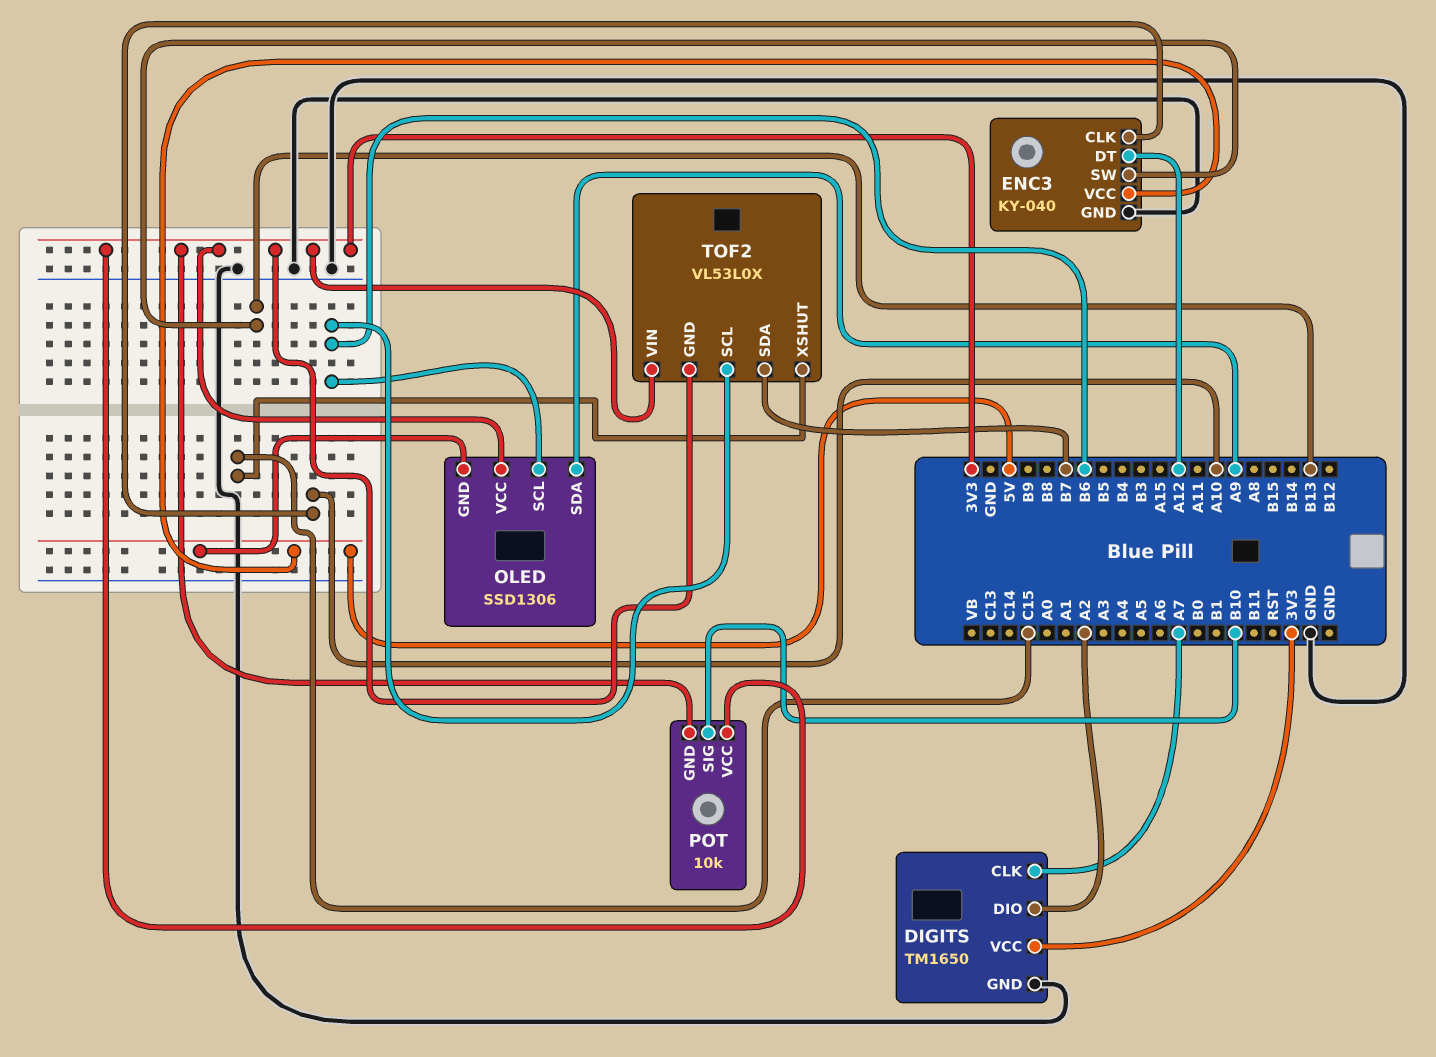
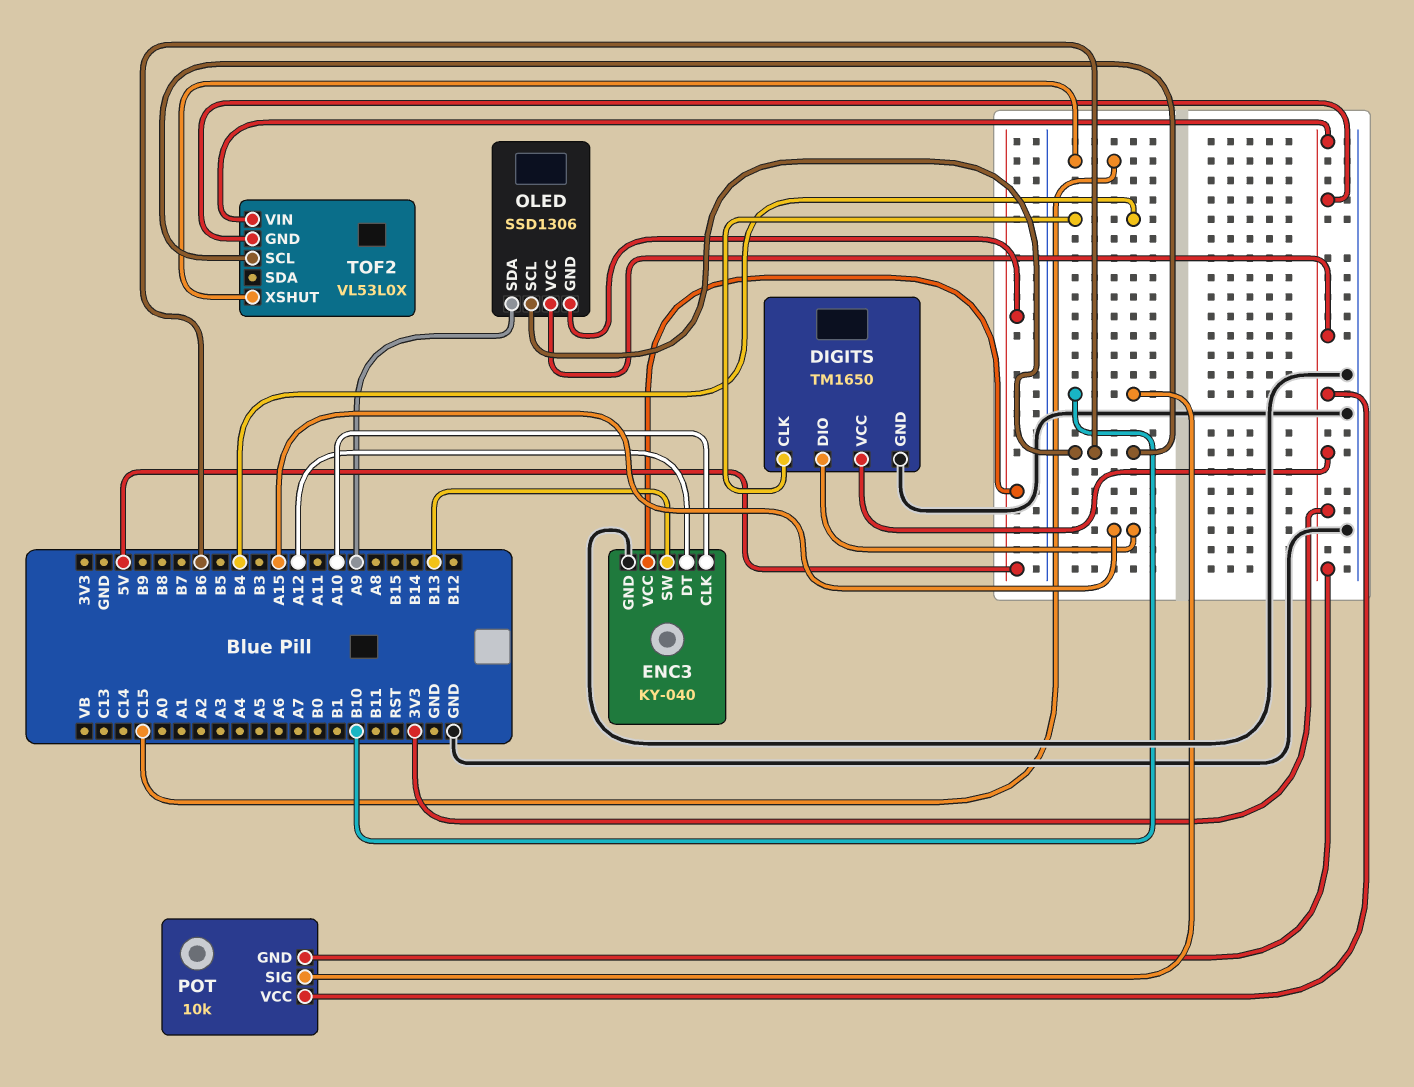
DIGITS pin CLK: A7 -> B4
DIGITS pin DIO: A2 -> A15
TOF2 pin SDA: B7 -> none

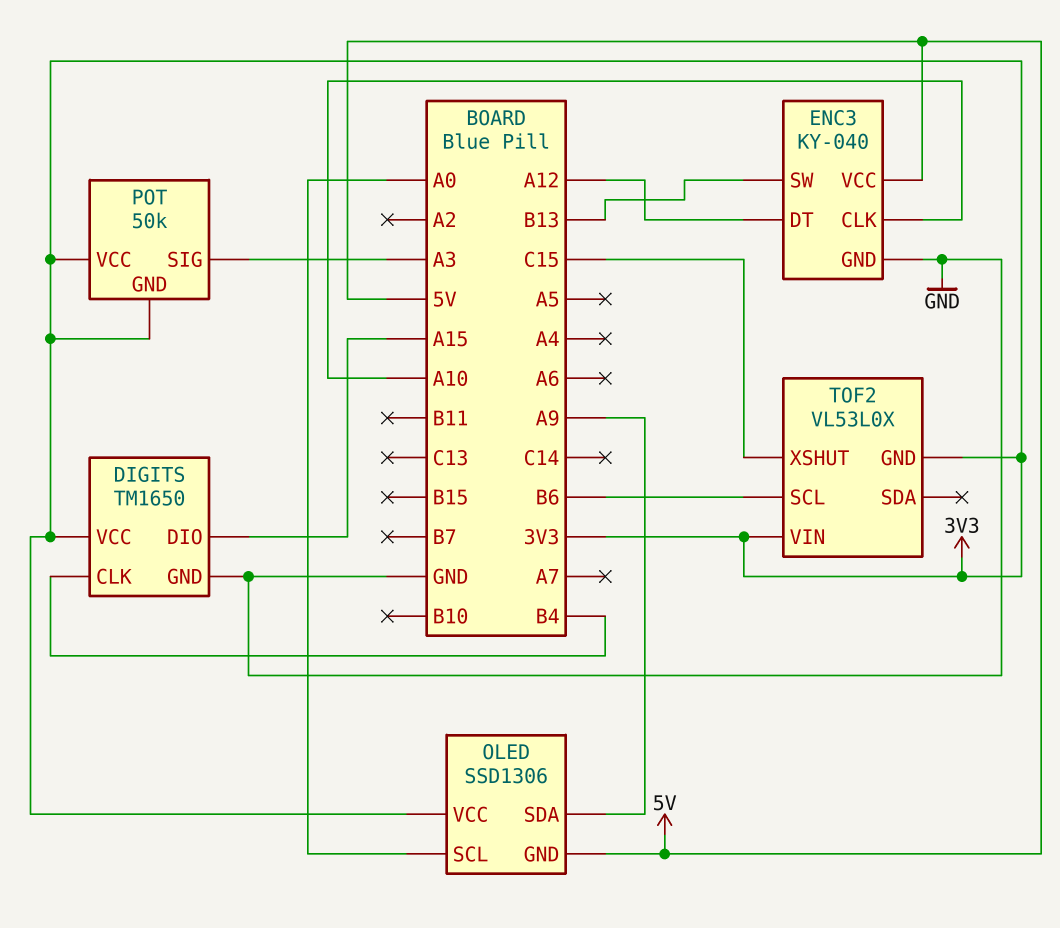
OLED pin SCL: B6 -> A0
POT: 10k -> 50k
POT pin SIG: B10 -> A3

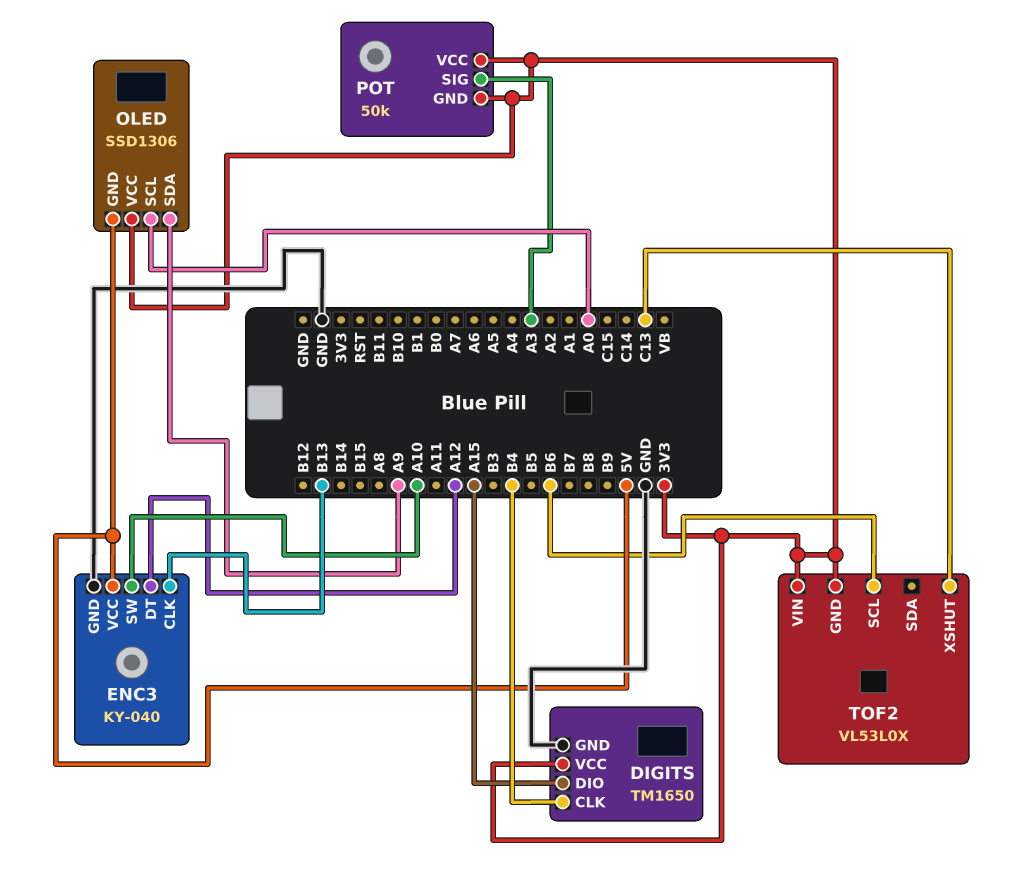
ENC3 pin CLK: A10 -> B13
ENC3 pin SW: B13 -> A10
TOF2 pin XSHUT: C15 -> C13

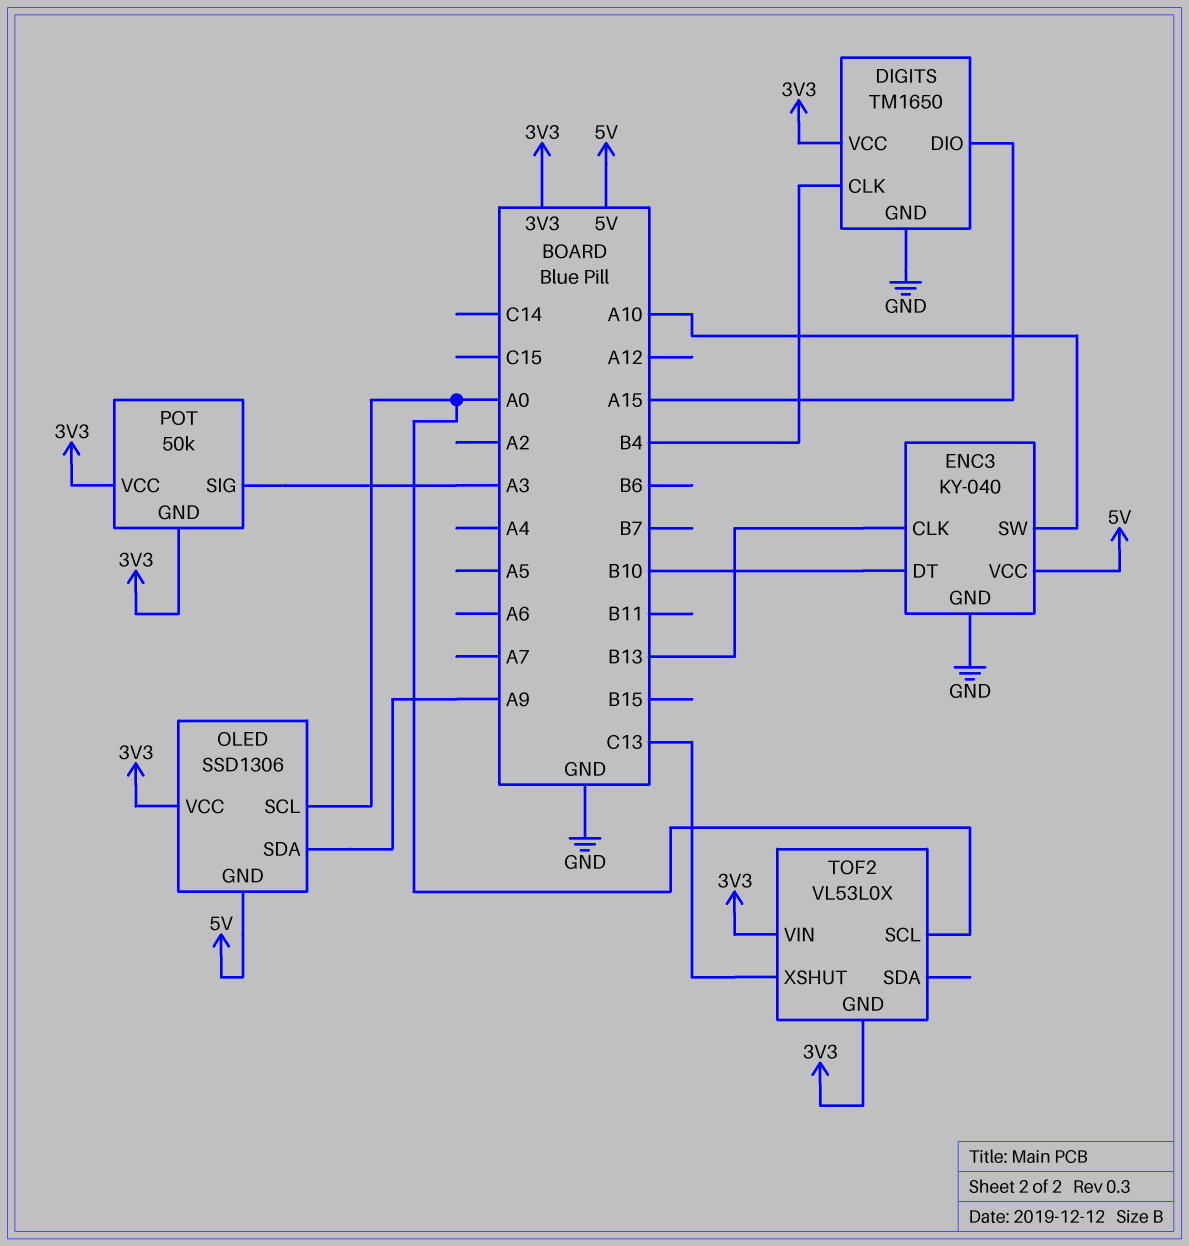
ENC3 pin DT: A12 -> B10
TOF2 pin SCL: B6 -> A0

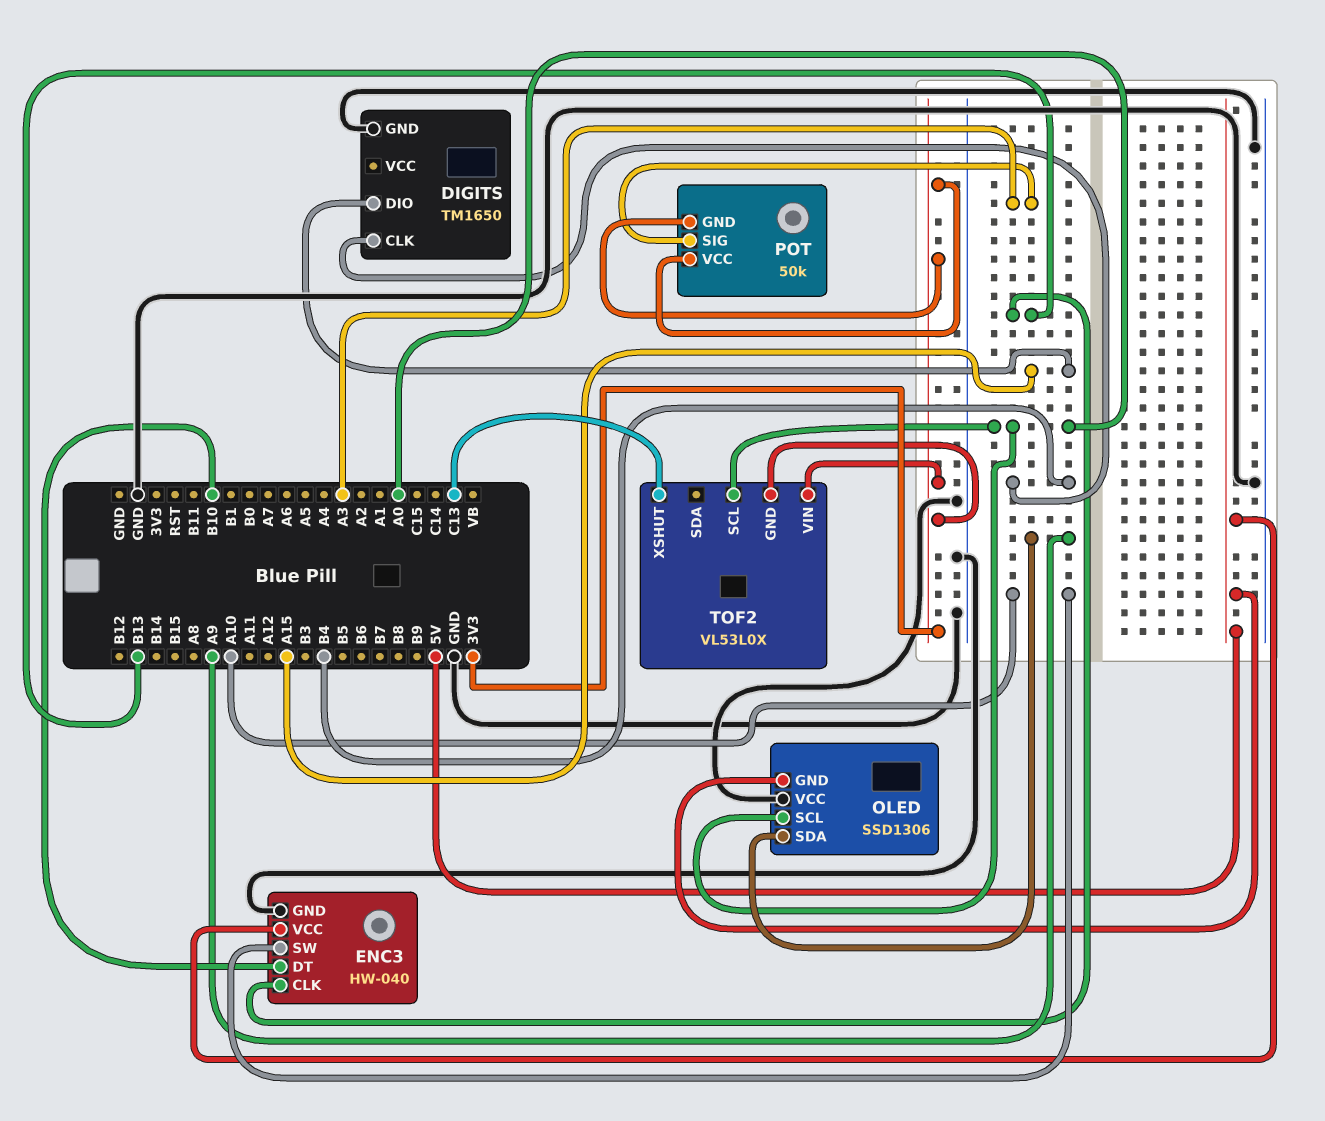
DIGITS pin VCC: 3V3 -> none
ENC3: KY-040 -> HW-040
OLED pin VCC: 3V3 -> GND

